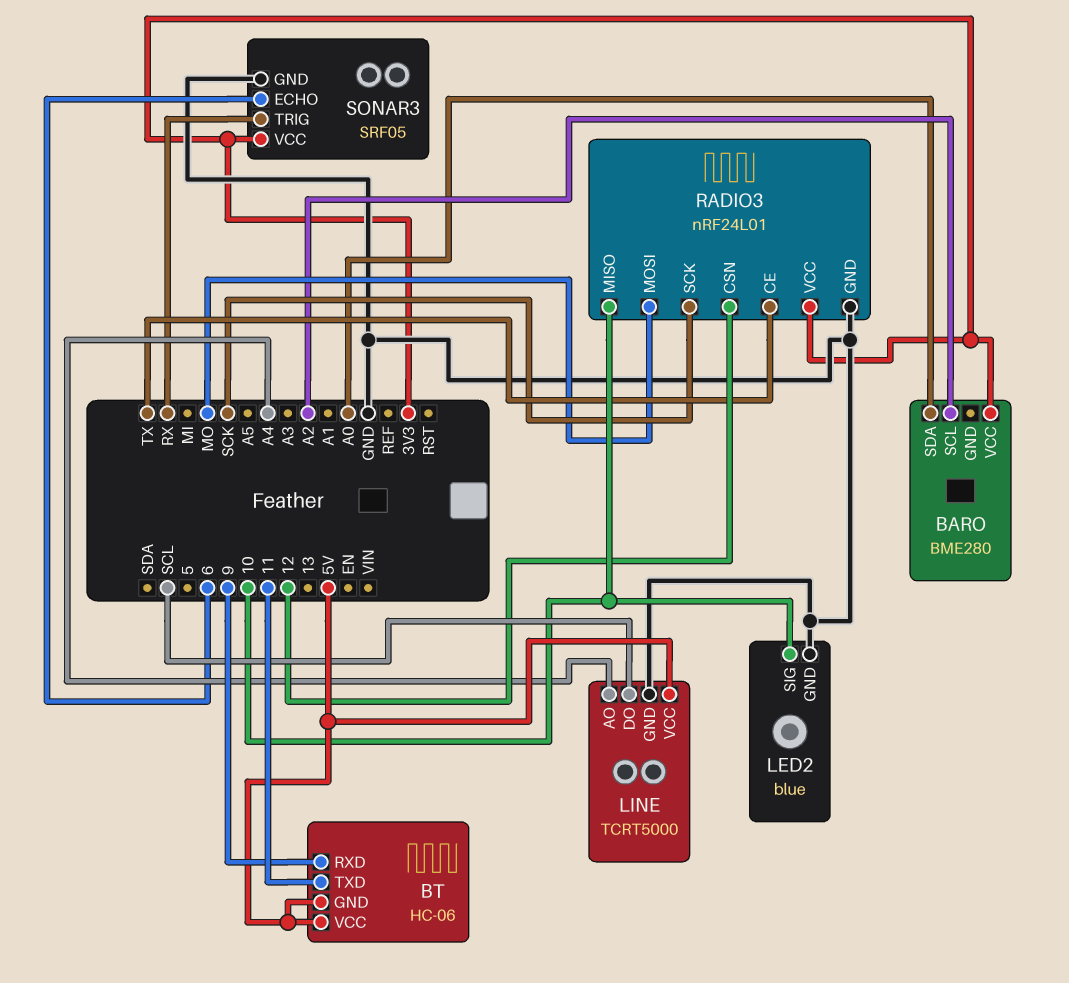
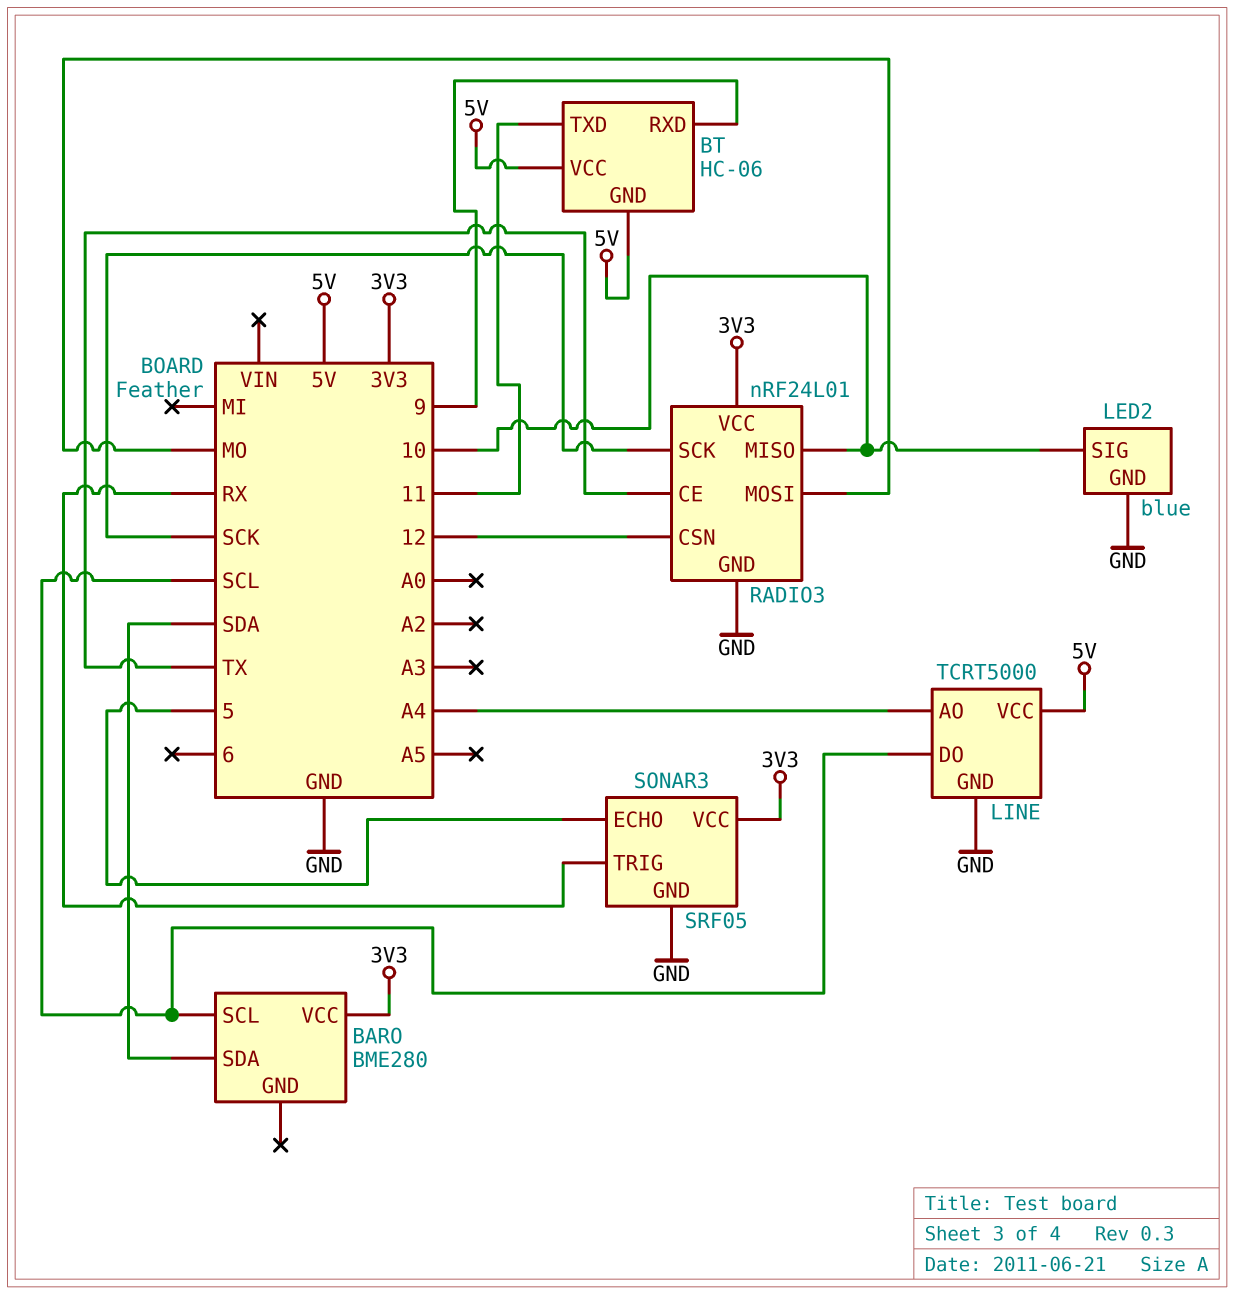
BARO pin SCL: A2 -> SCL
BARO pin SDA: A0 -> SDA
SONAR3 pin ECHO: 6 -> 5

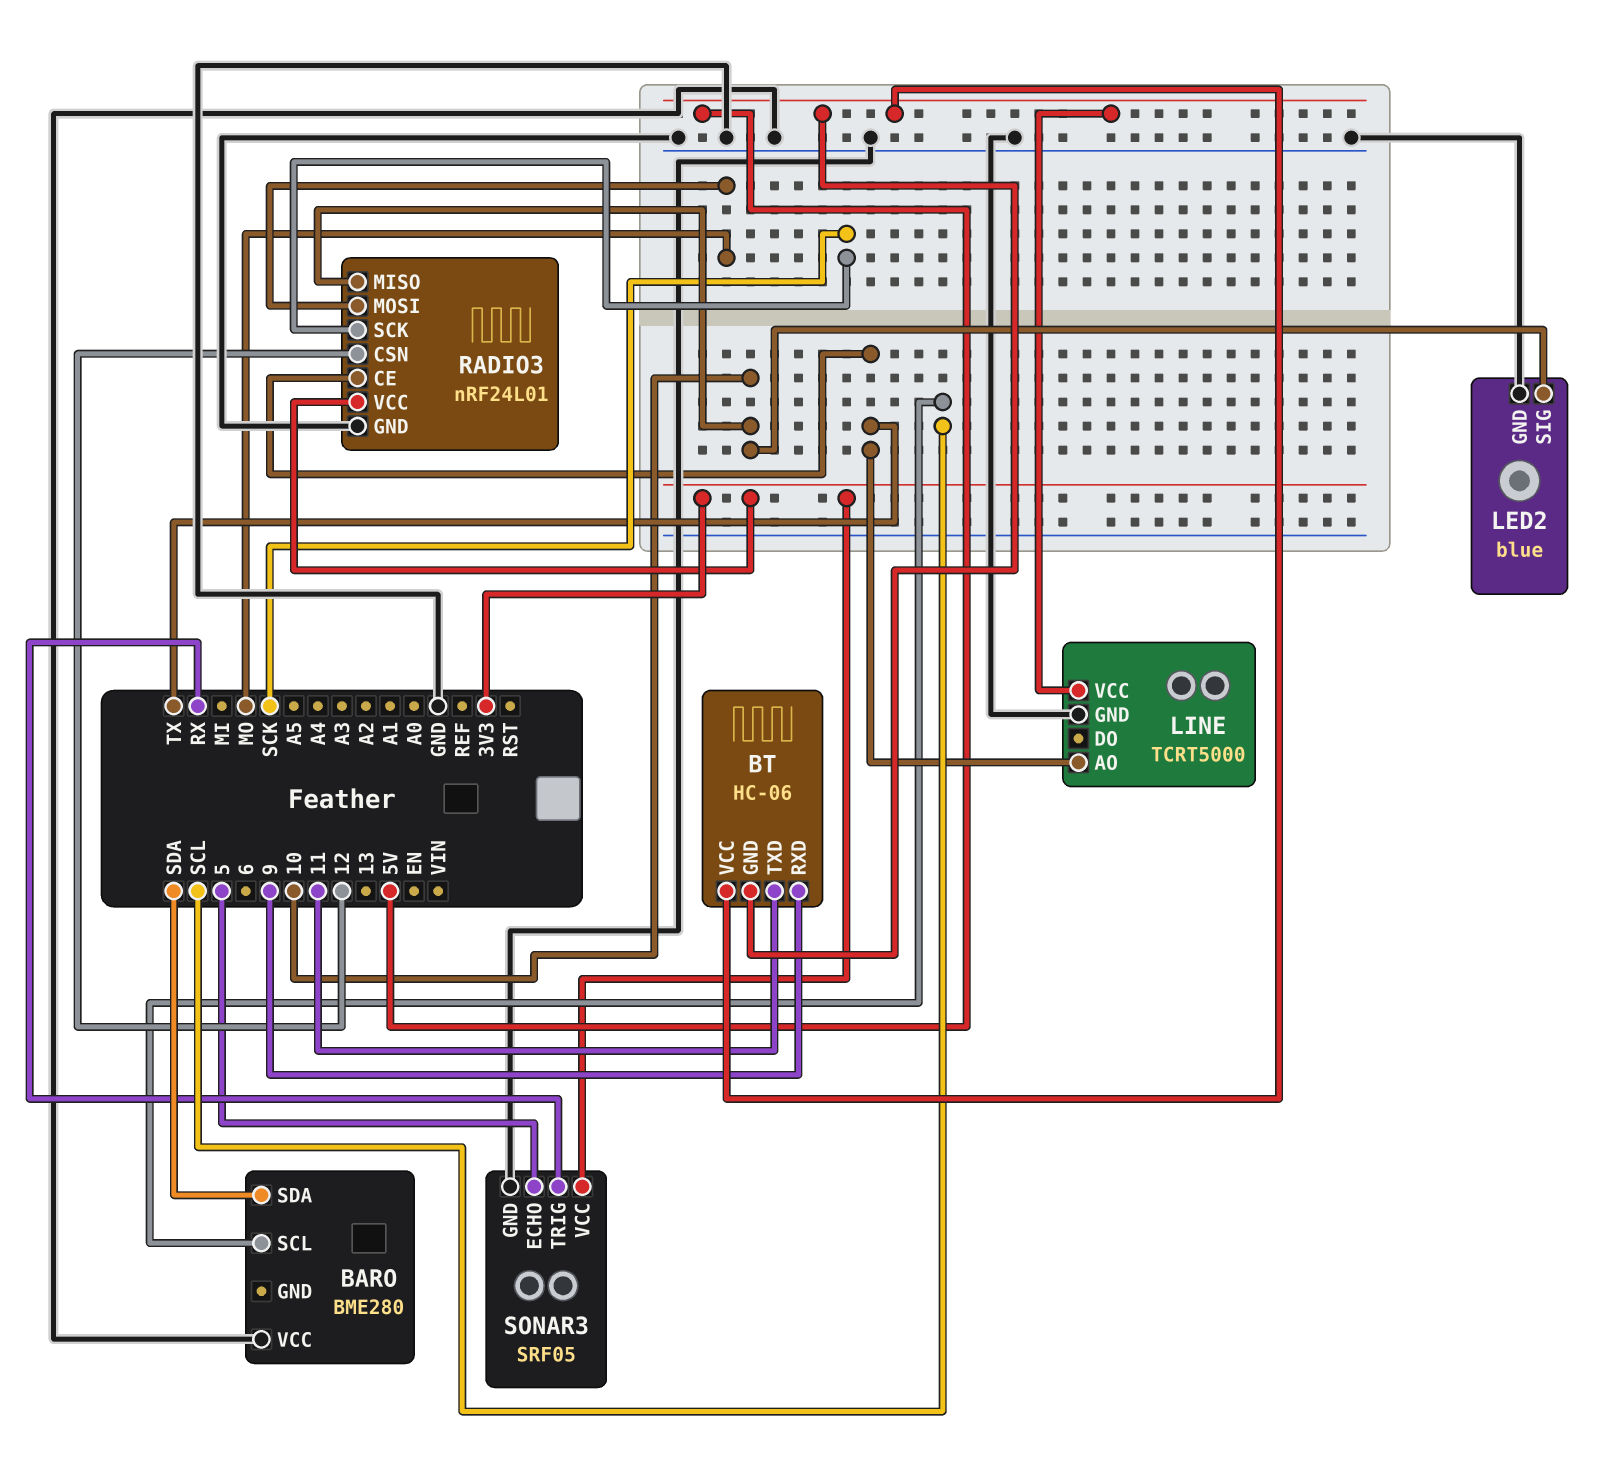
BARO pin VCC: 3V3 -> GND
LINE pin AO: A4 -> TX
LINE pin DO: SCL -> none

